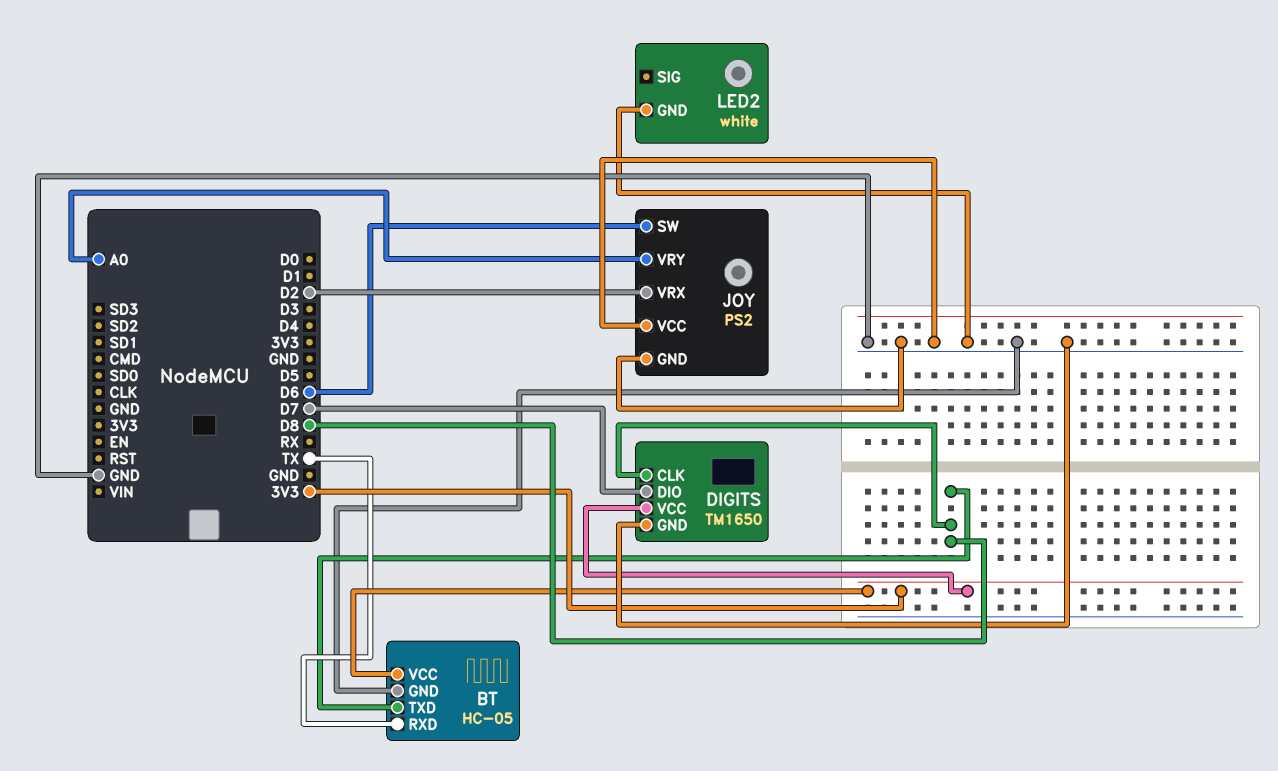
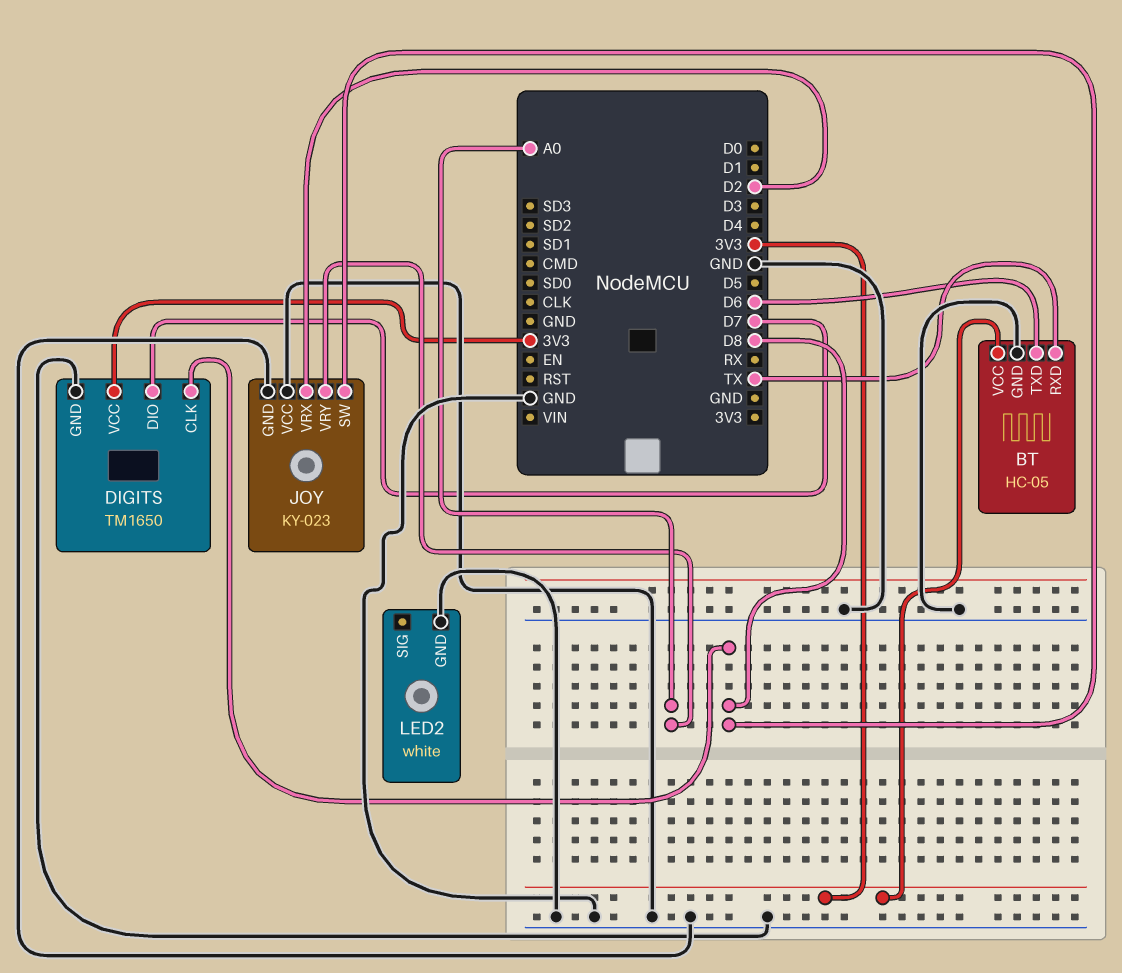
BT pin TXD: D8 -> D6
JOY: PS2 -> KY-023
JOY pin SW: D6 -> D8

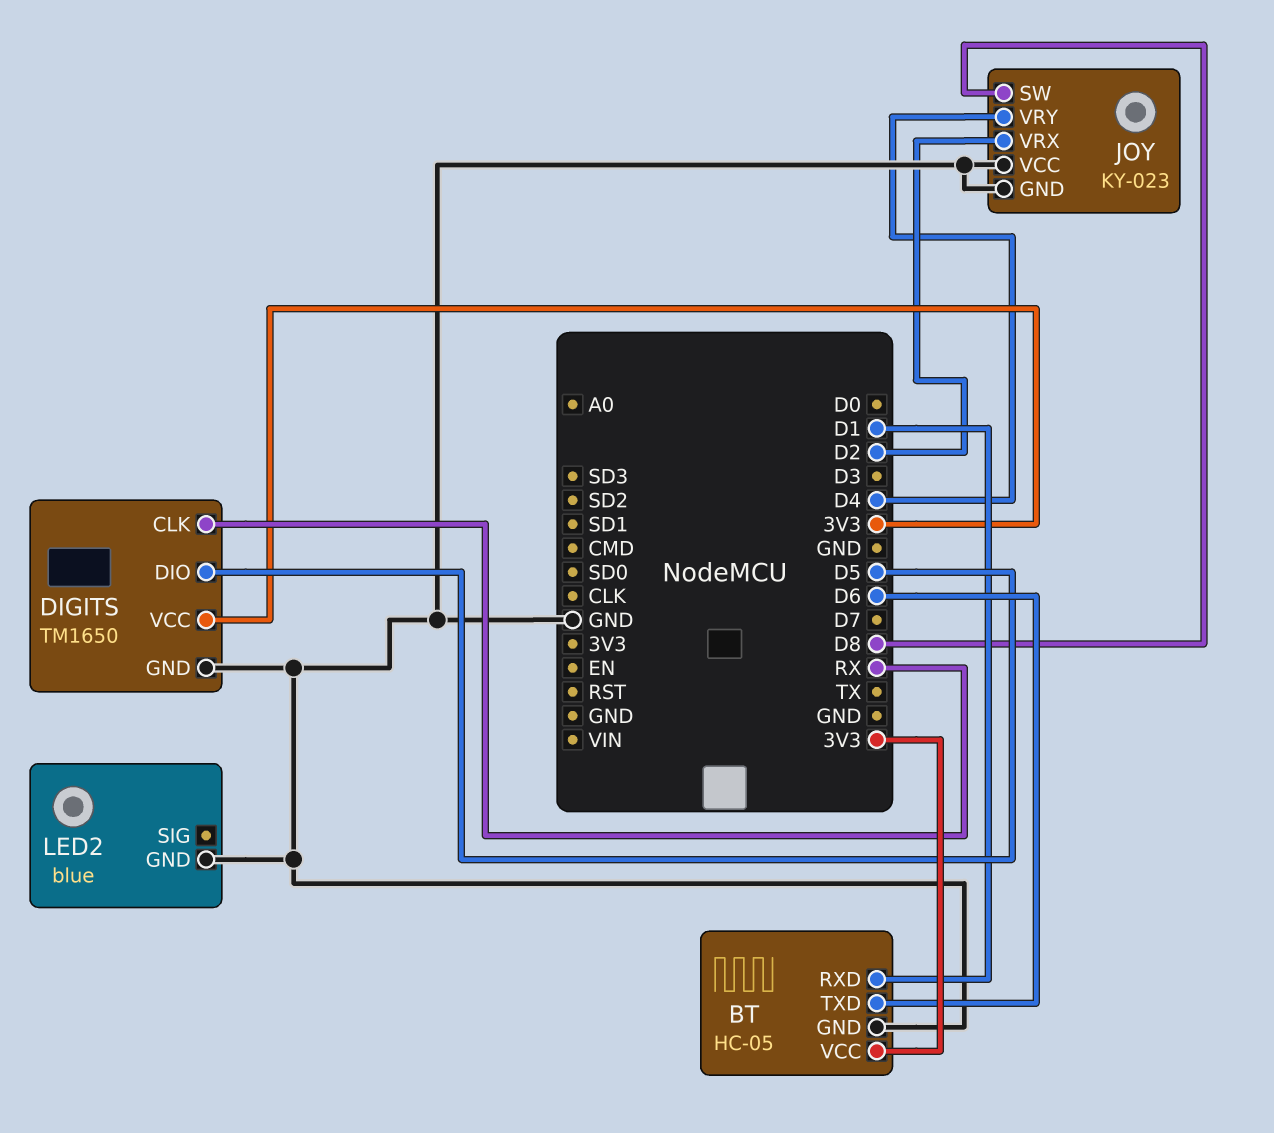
BT pin RXD: TX -> D1
DIGITS pin CLK: D8 -> RX
DIGITS pin DIO: D7 -> D5
JOY pin VRY: A0 -> D4
LED2: white -> blue

